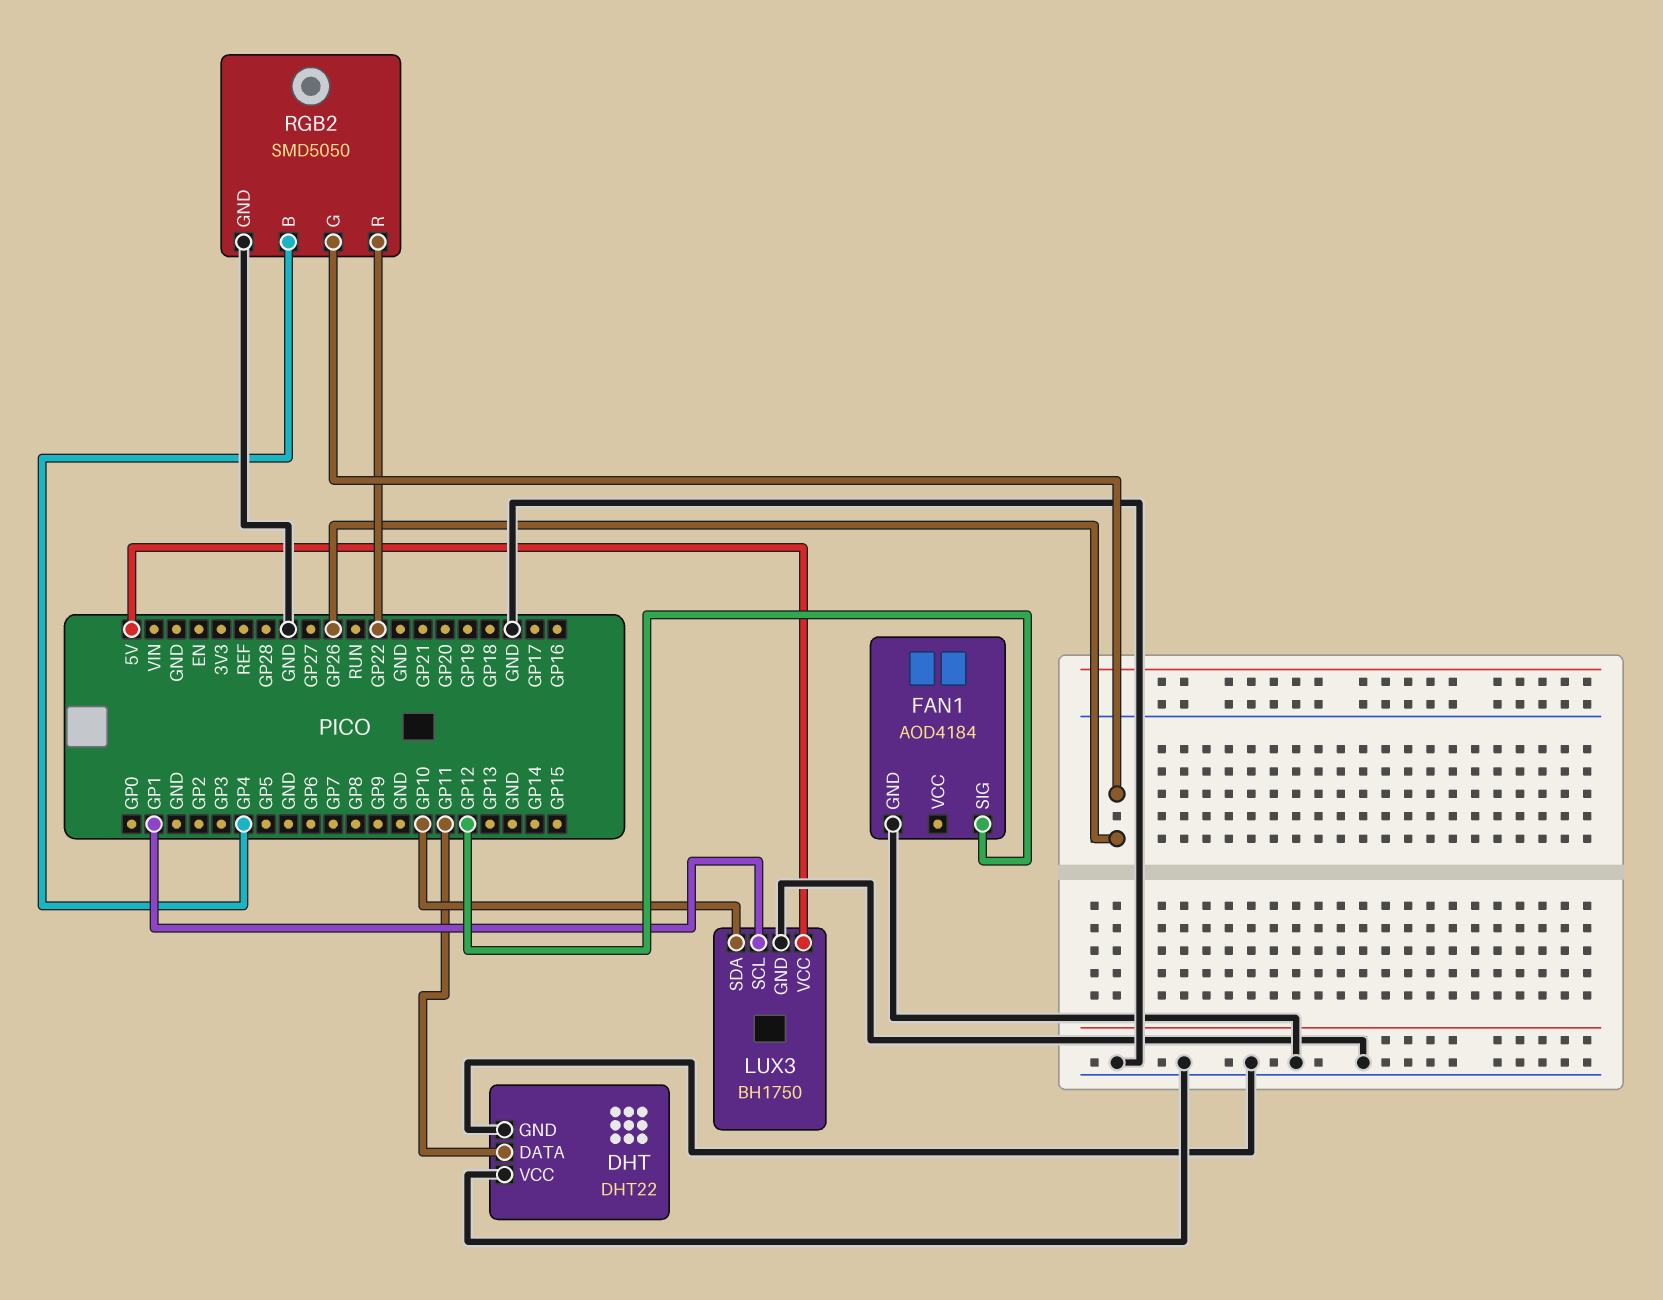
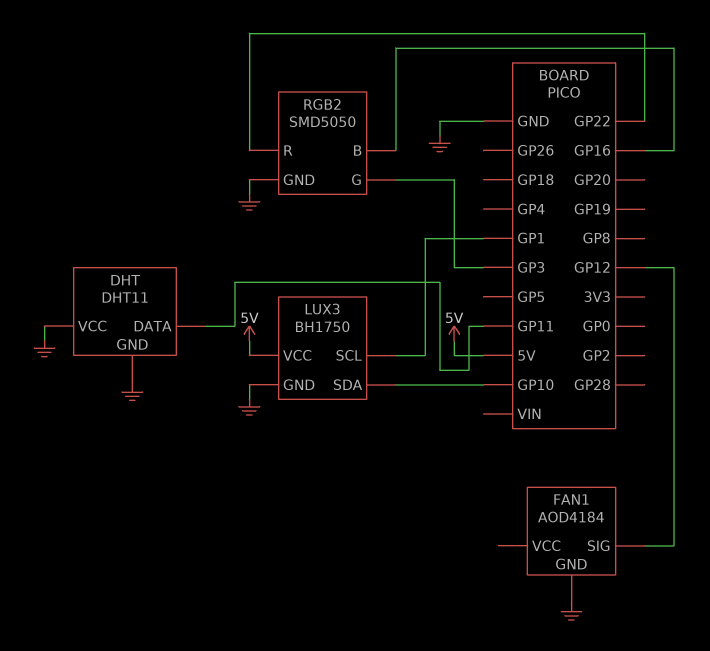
DHT: DHT22 -> DHT11
RGB2 pin B: GP4 -> GP16
RGB2 pin G: GP26 -> GP3

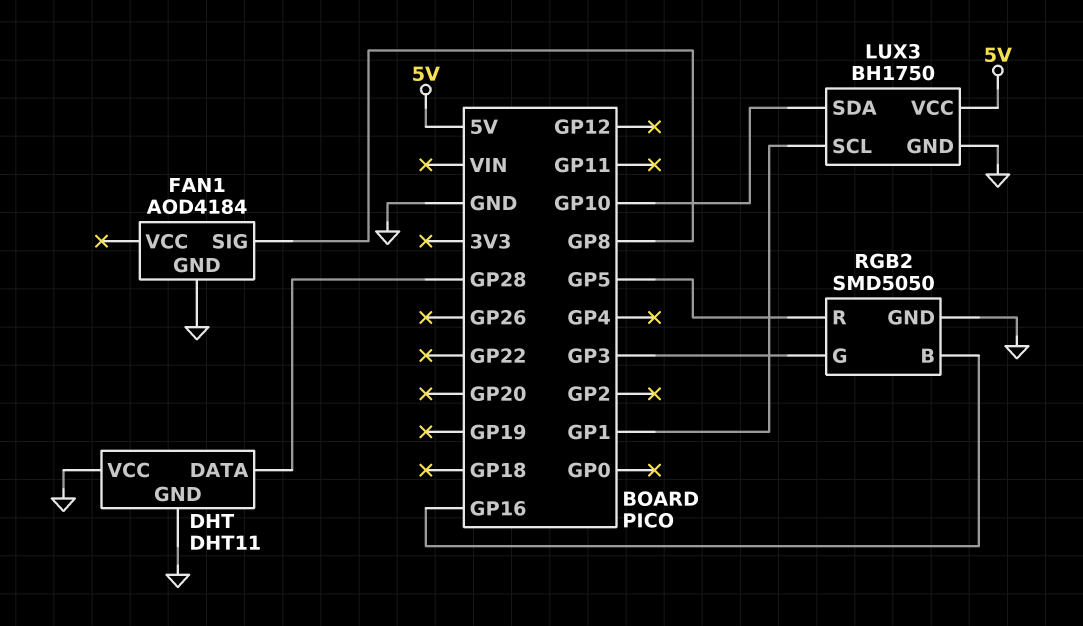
DHT pin DATA: GP11 -> GP28
FAN1 pin SIG: GP12 -> GP8
RGB2 pin R: GP22 -> GP5

